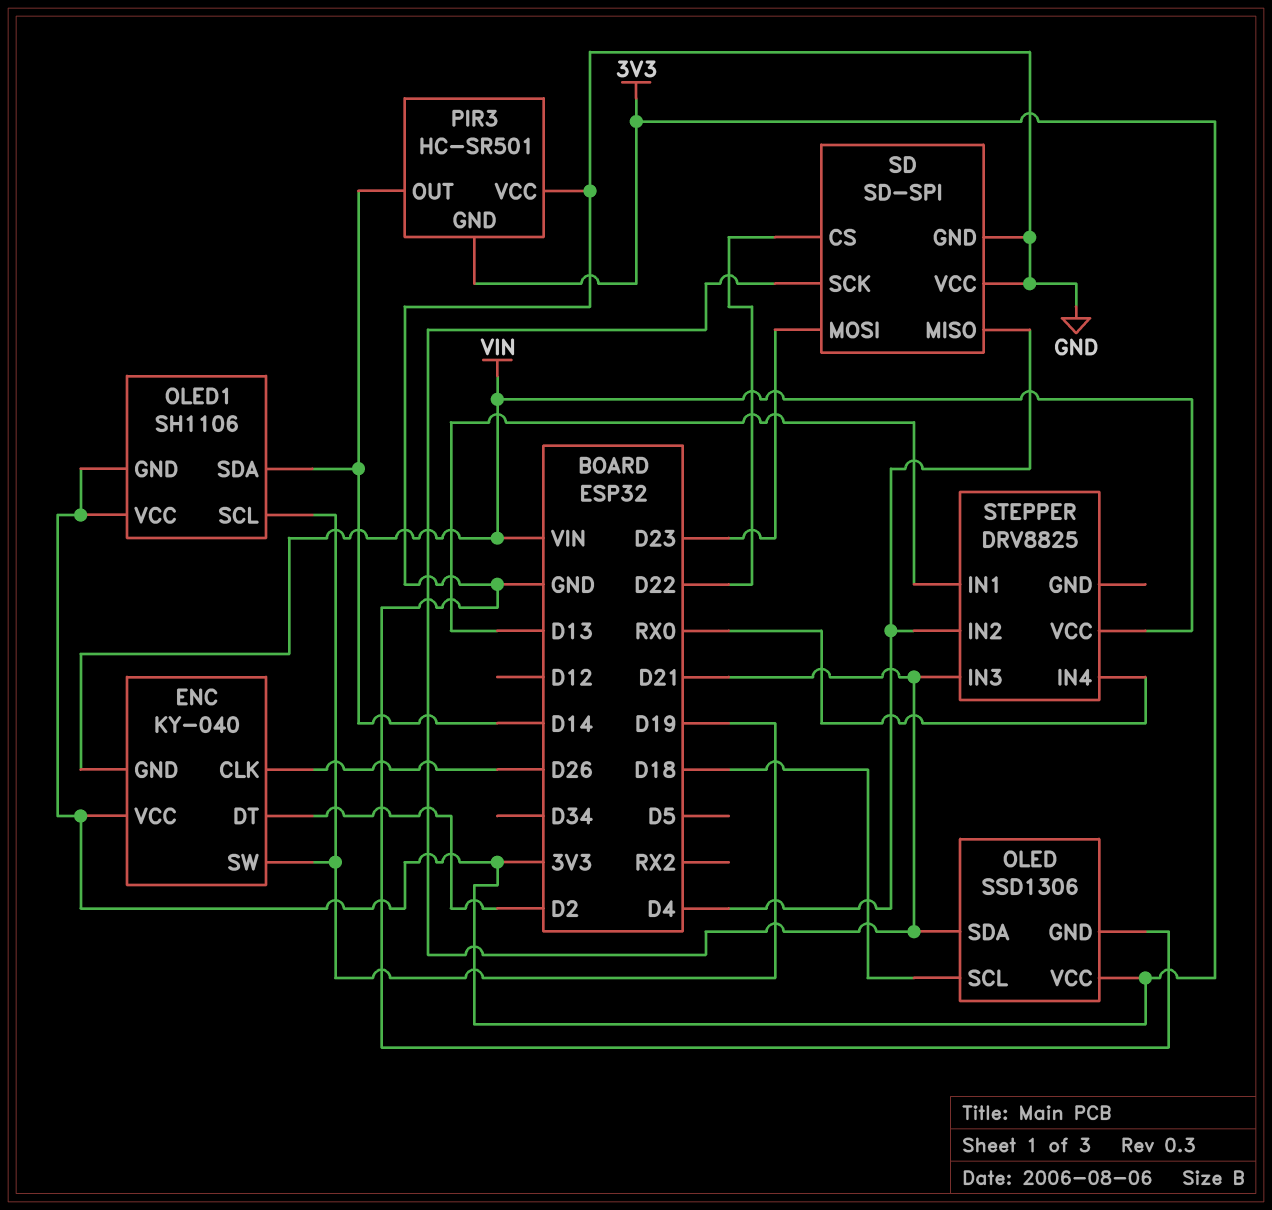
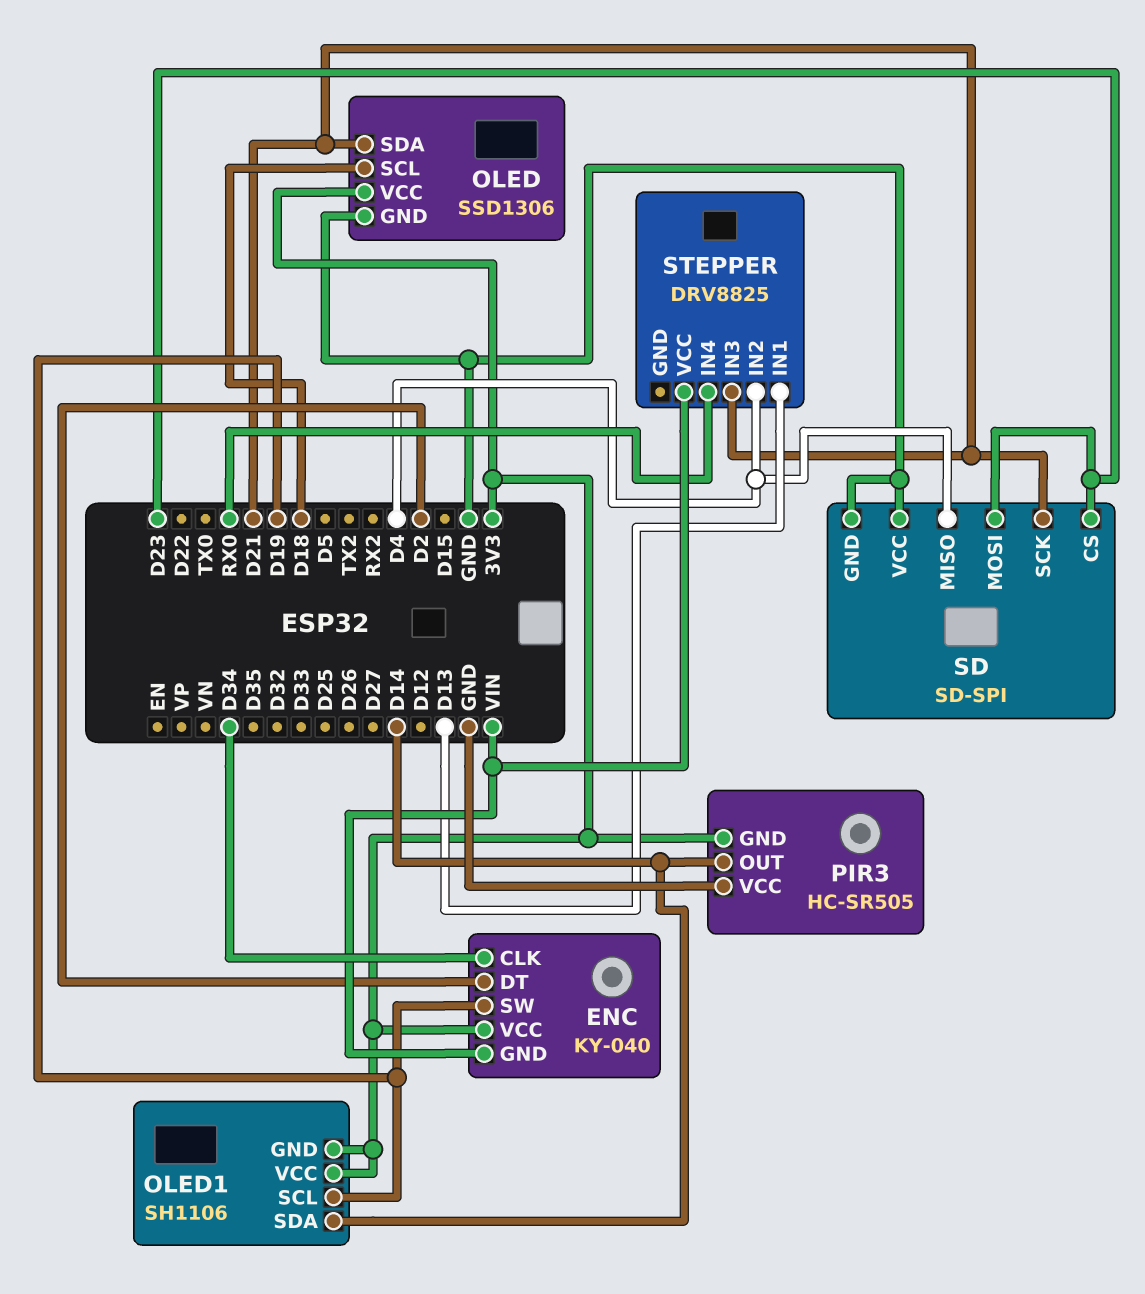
ENC pin CLK: D26 -> D34
PIR3: HC-SR501 -> HC-SR505
SD pin CS: D22 -> D23

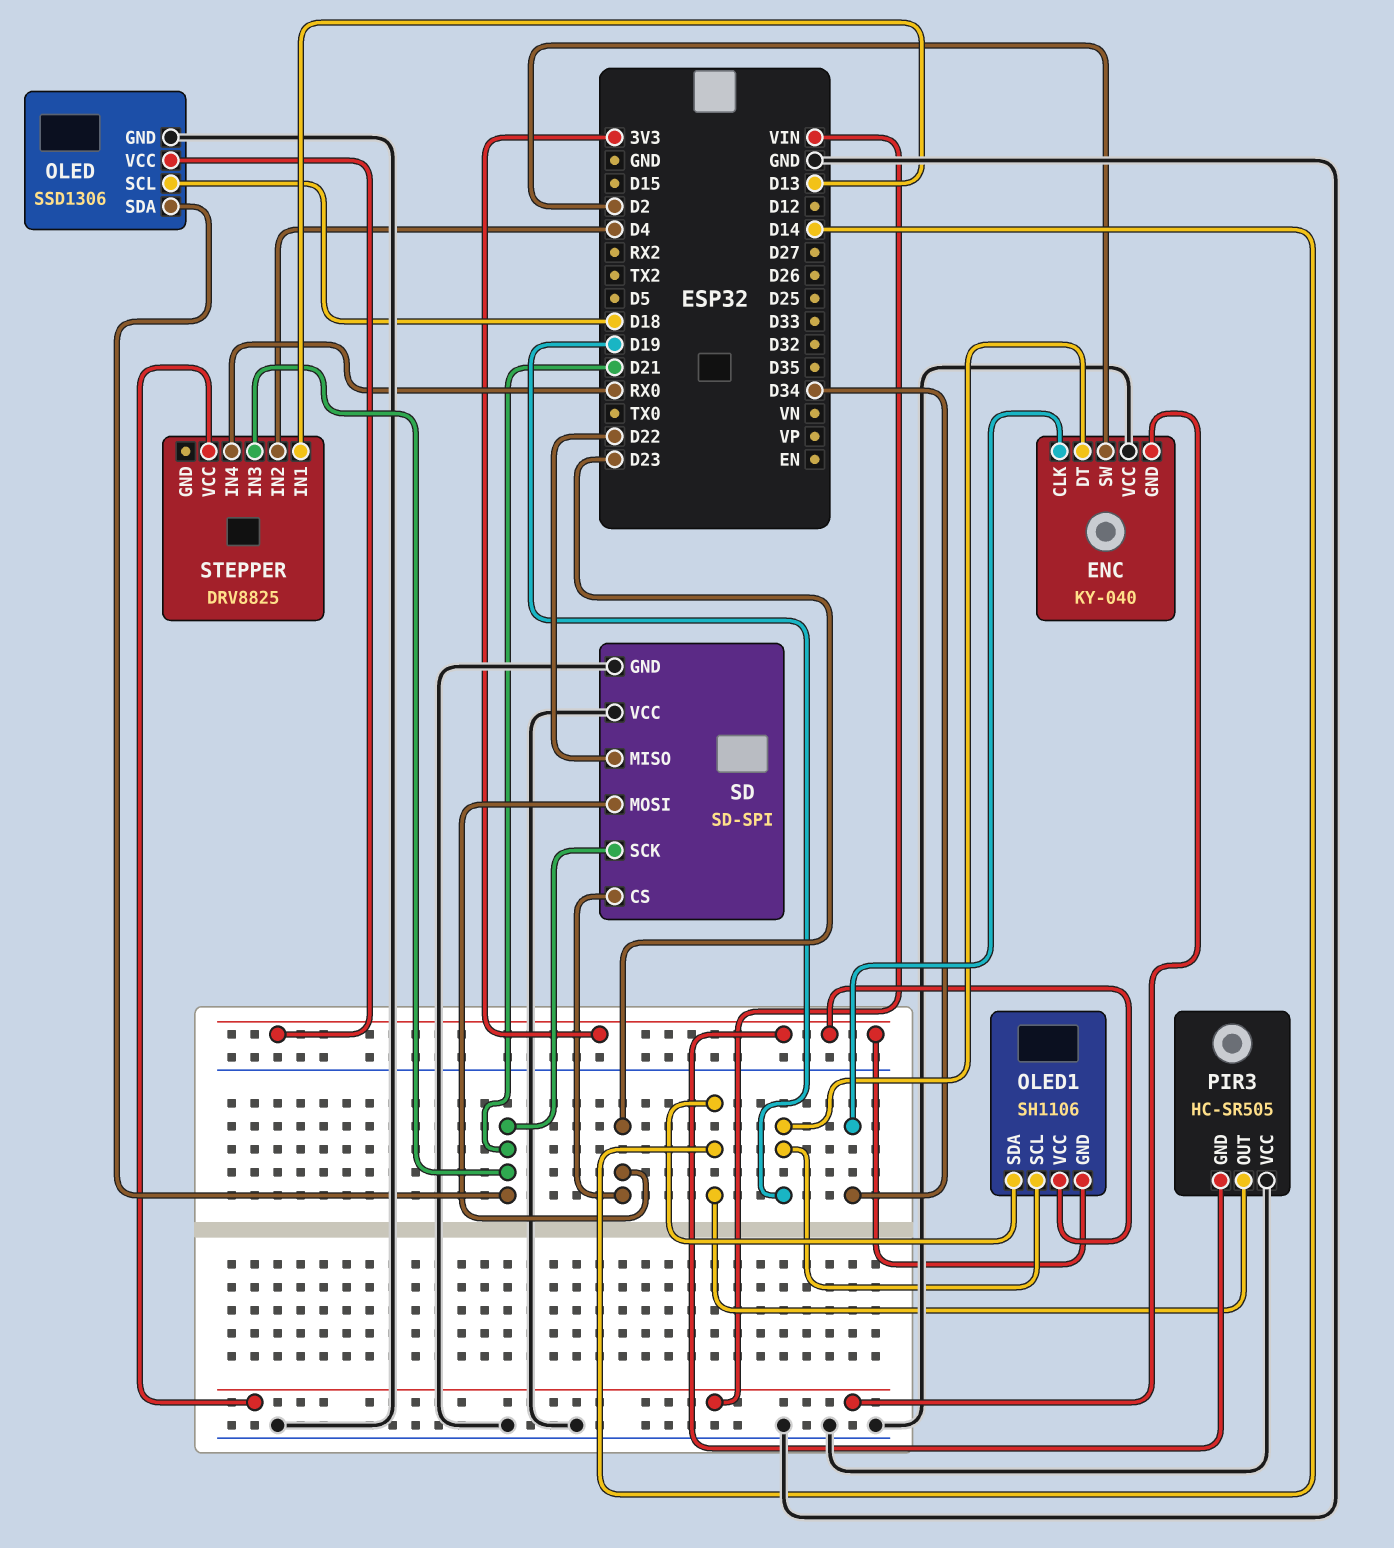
ENC pin DT: D2 -> D19
ENC pin SW: D19 -> D2
ENC pin VCC: 3V3 -> GND
SD pin MISO: D4 -> D22

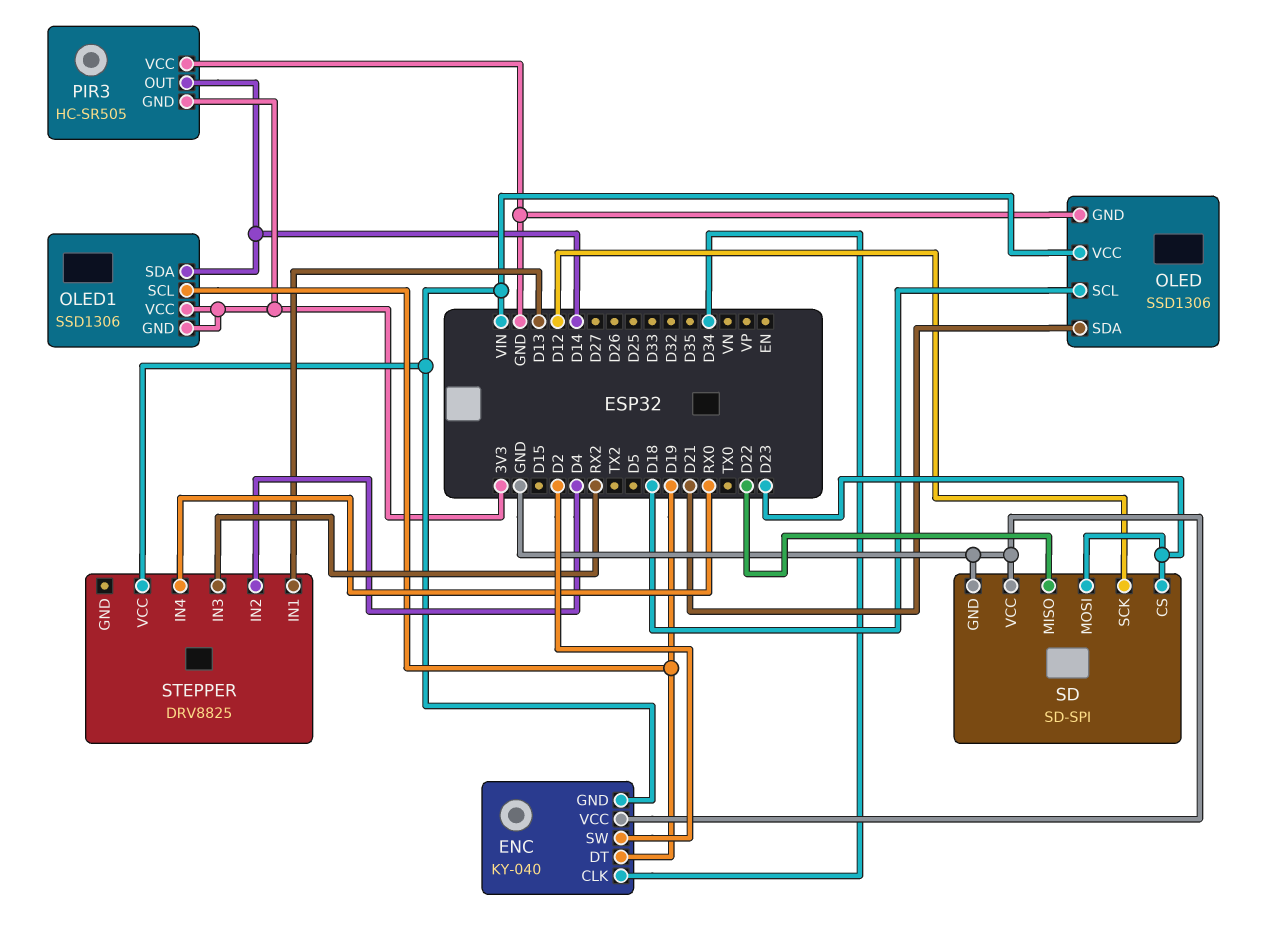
OLED pin VCC: 3V3 -> VIN
OLED1: SH1106 -> SSD1306
SD pin SCK: D21 -> D12
STEPPER pin IN3: D21 -> RX2

